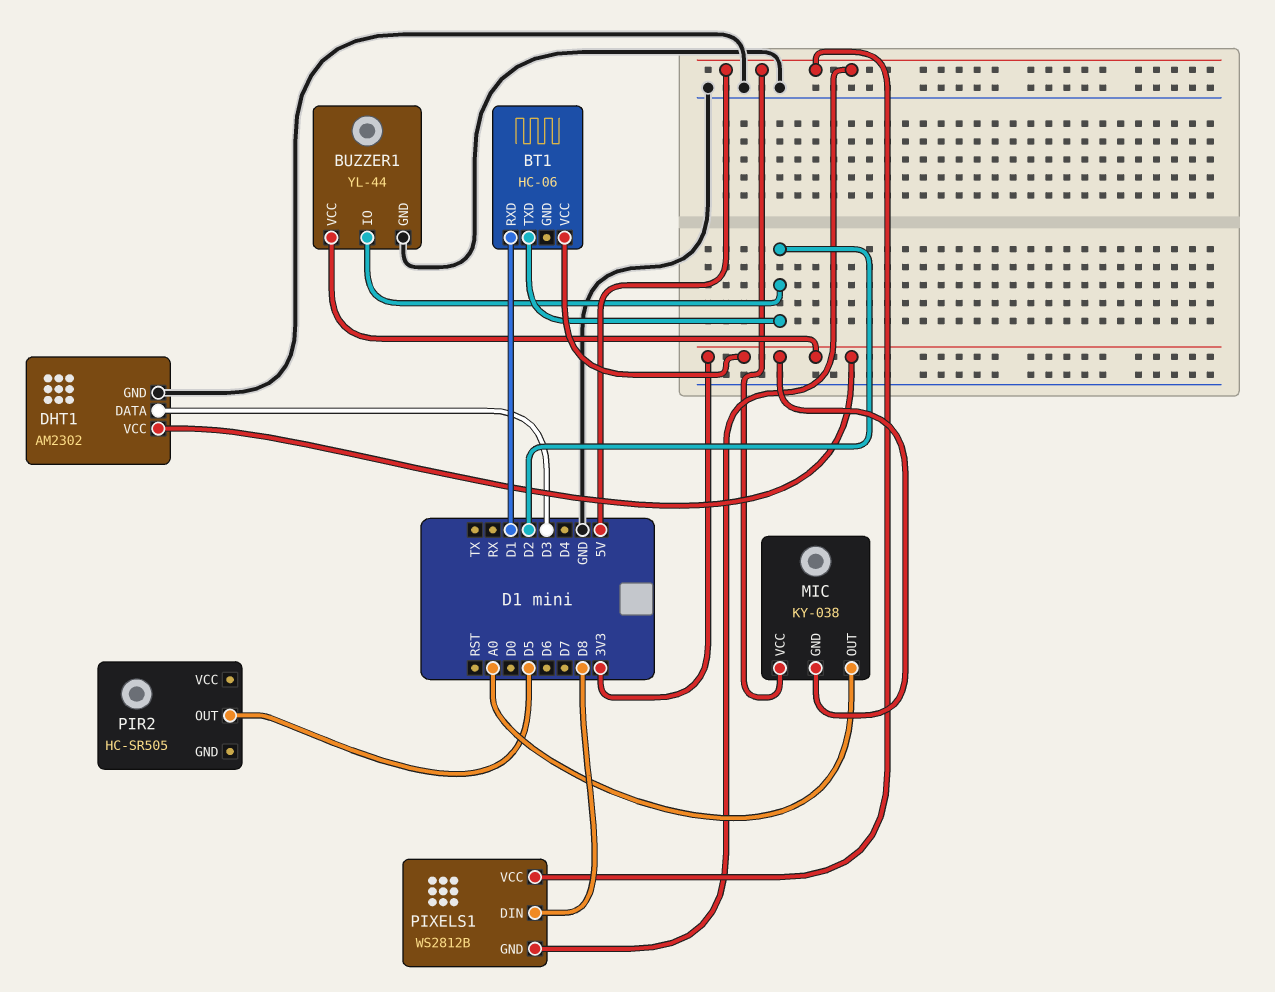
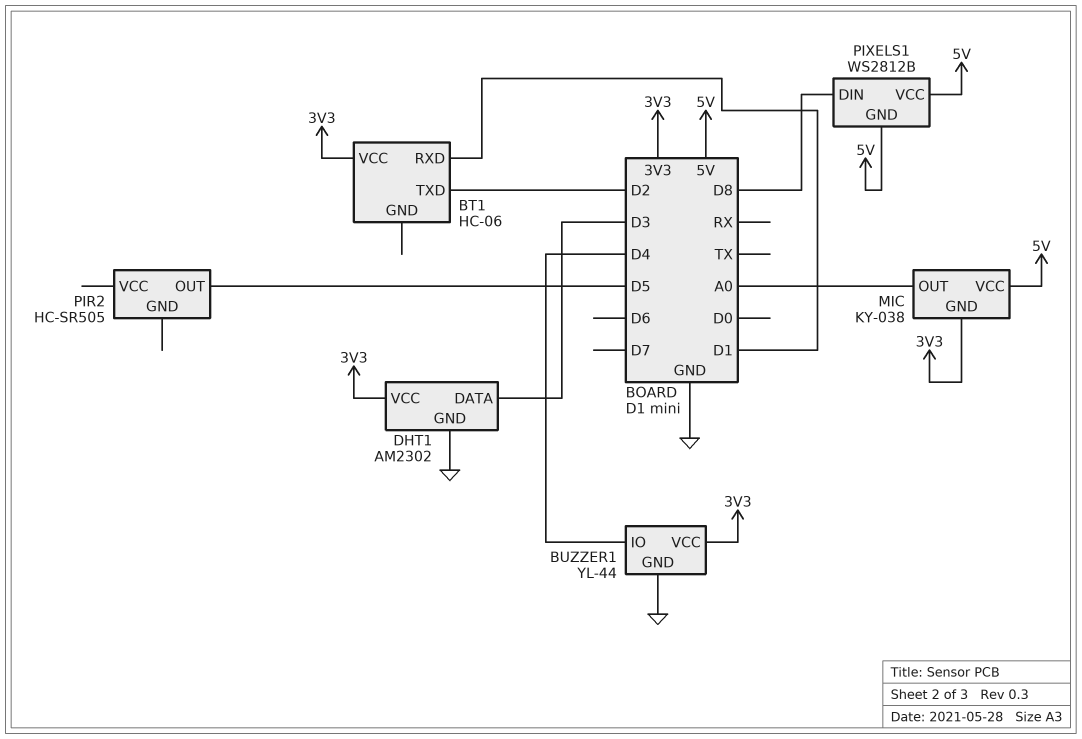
BUZZER1 pin IO: D2 -> D4

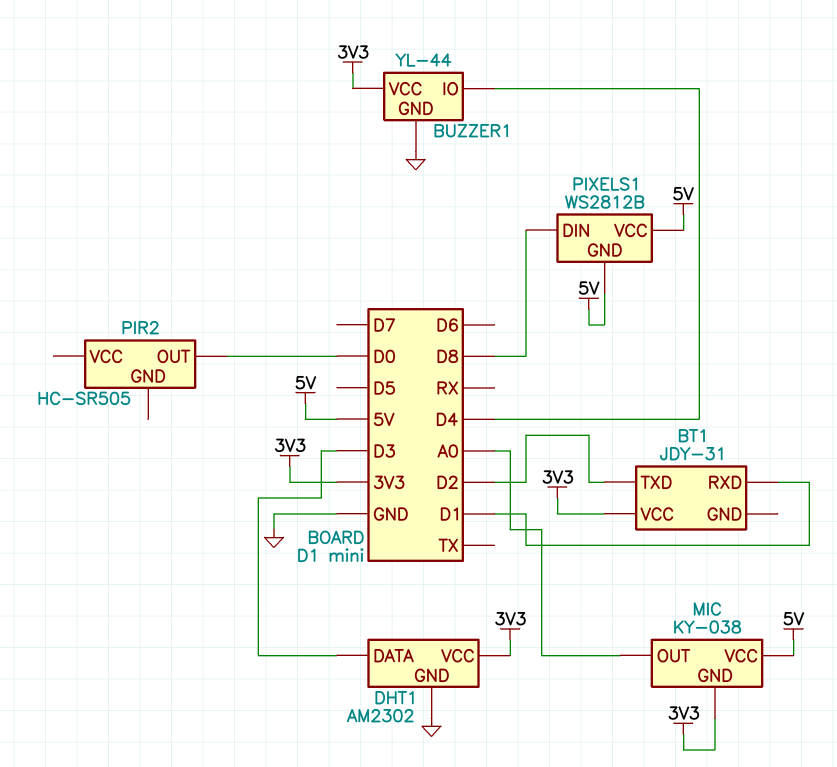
BT1: HC-06 -> JDY-31
PIR2 pin OUT: D5 -> D0

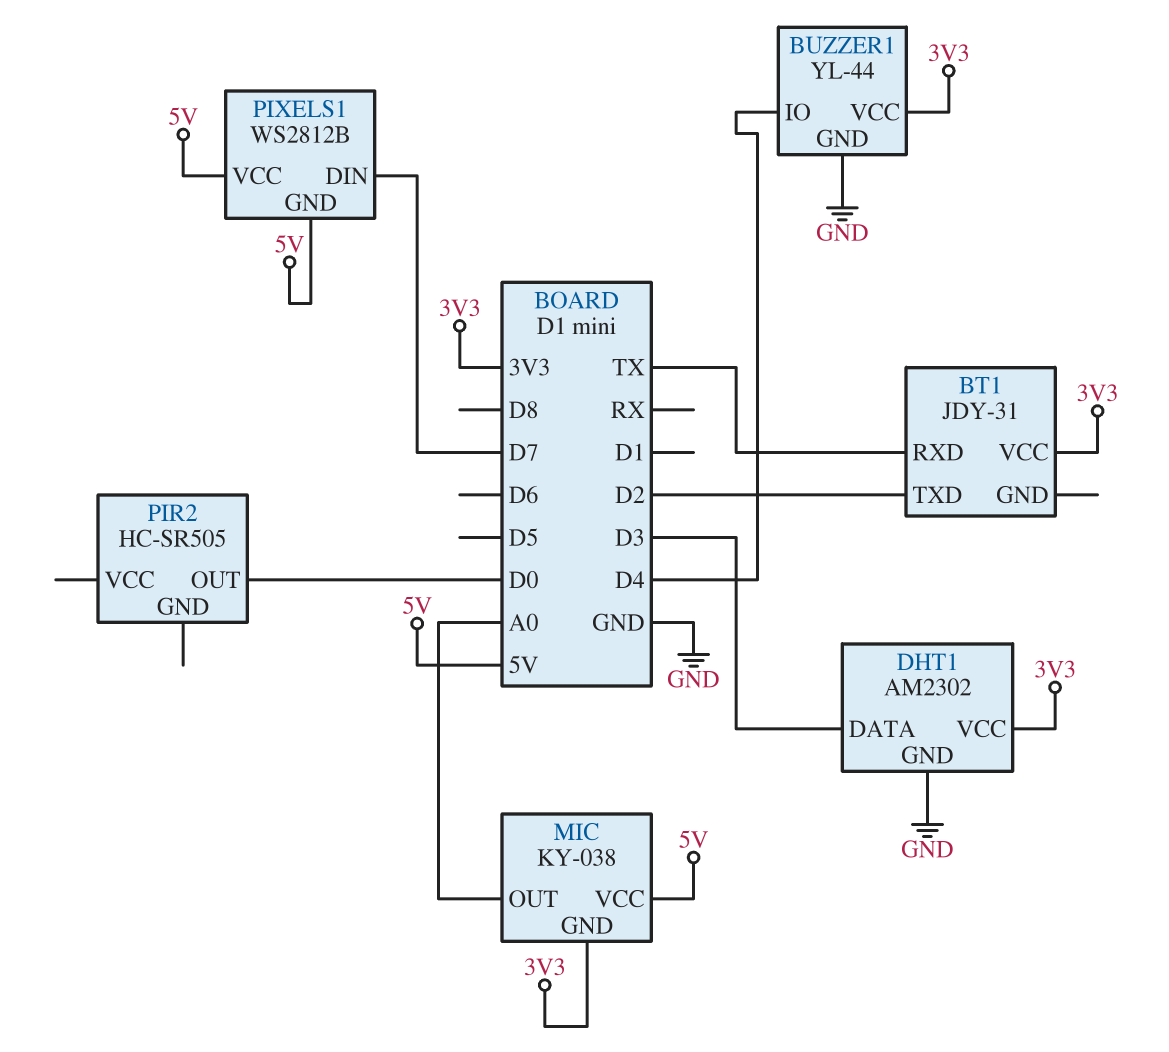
BT1 pin RXD: D1 -> TX
PIXELS1 pin DIN: D8 -> D7

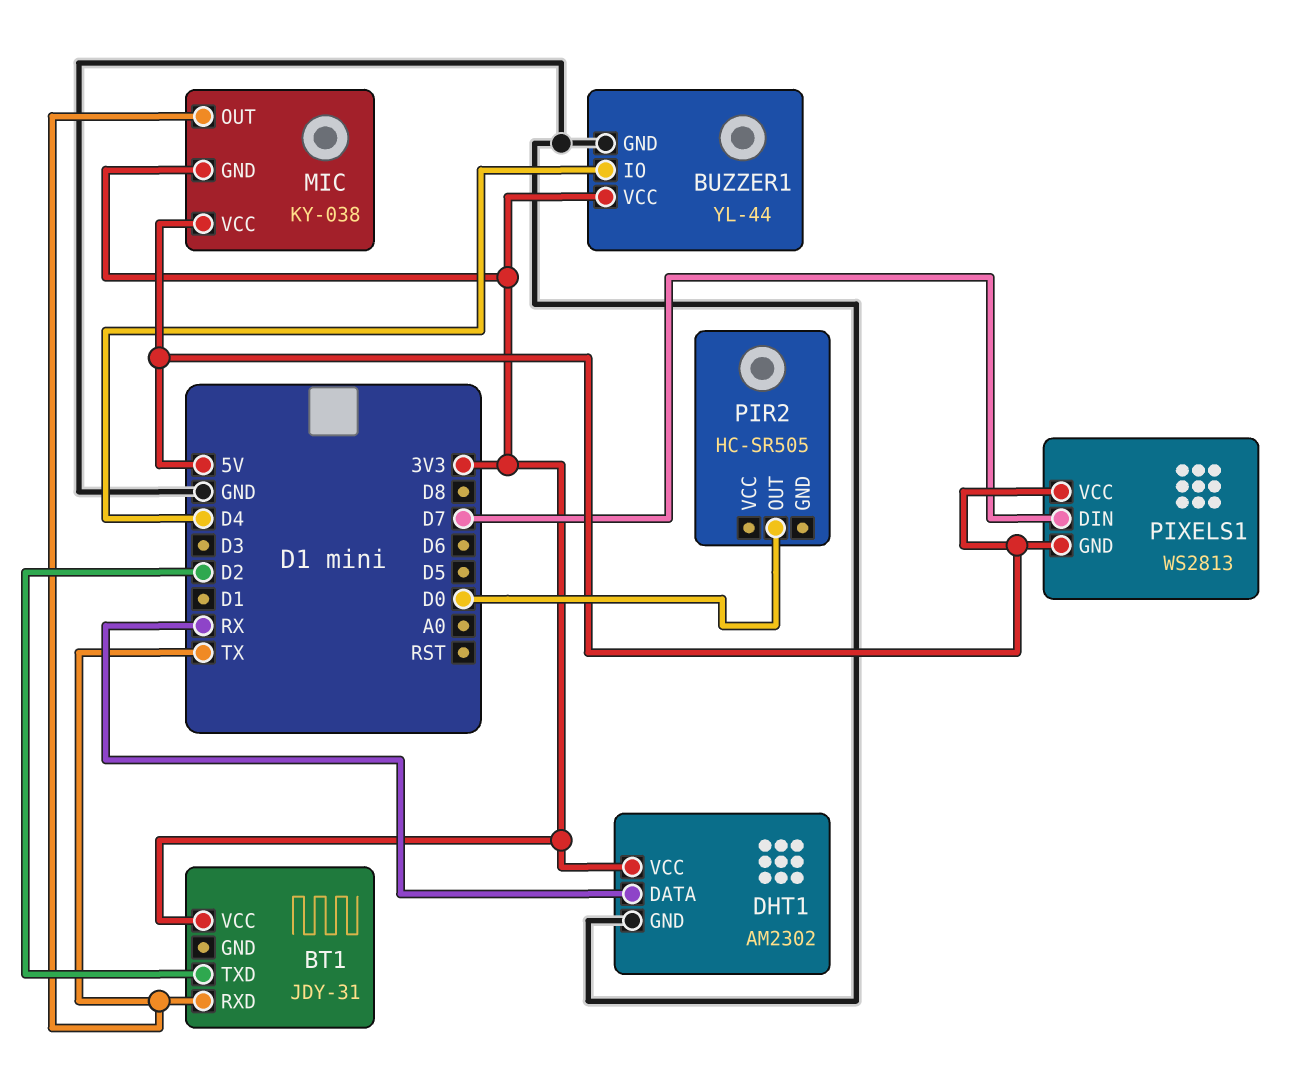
DHT1 pin DATA: D3 -> RX
MIC pin OUT: A0 -> TX
PIXELS1: WS2812B -> WS2813

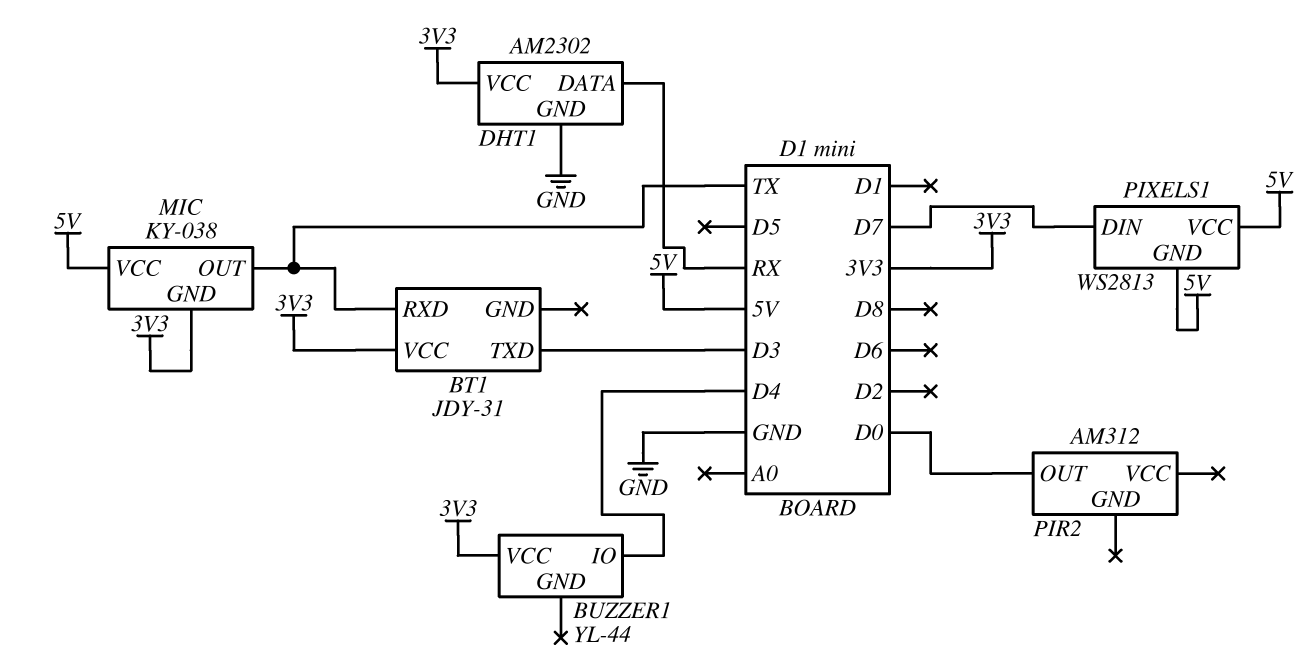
BT1 pin TXD: D2 -> D3
BUZZER1 pin GND: GND -> none
PIR2: HC-SR505 -> AM312

